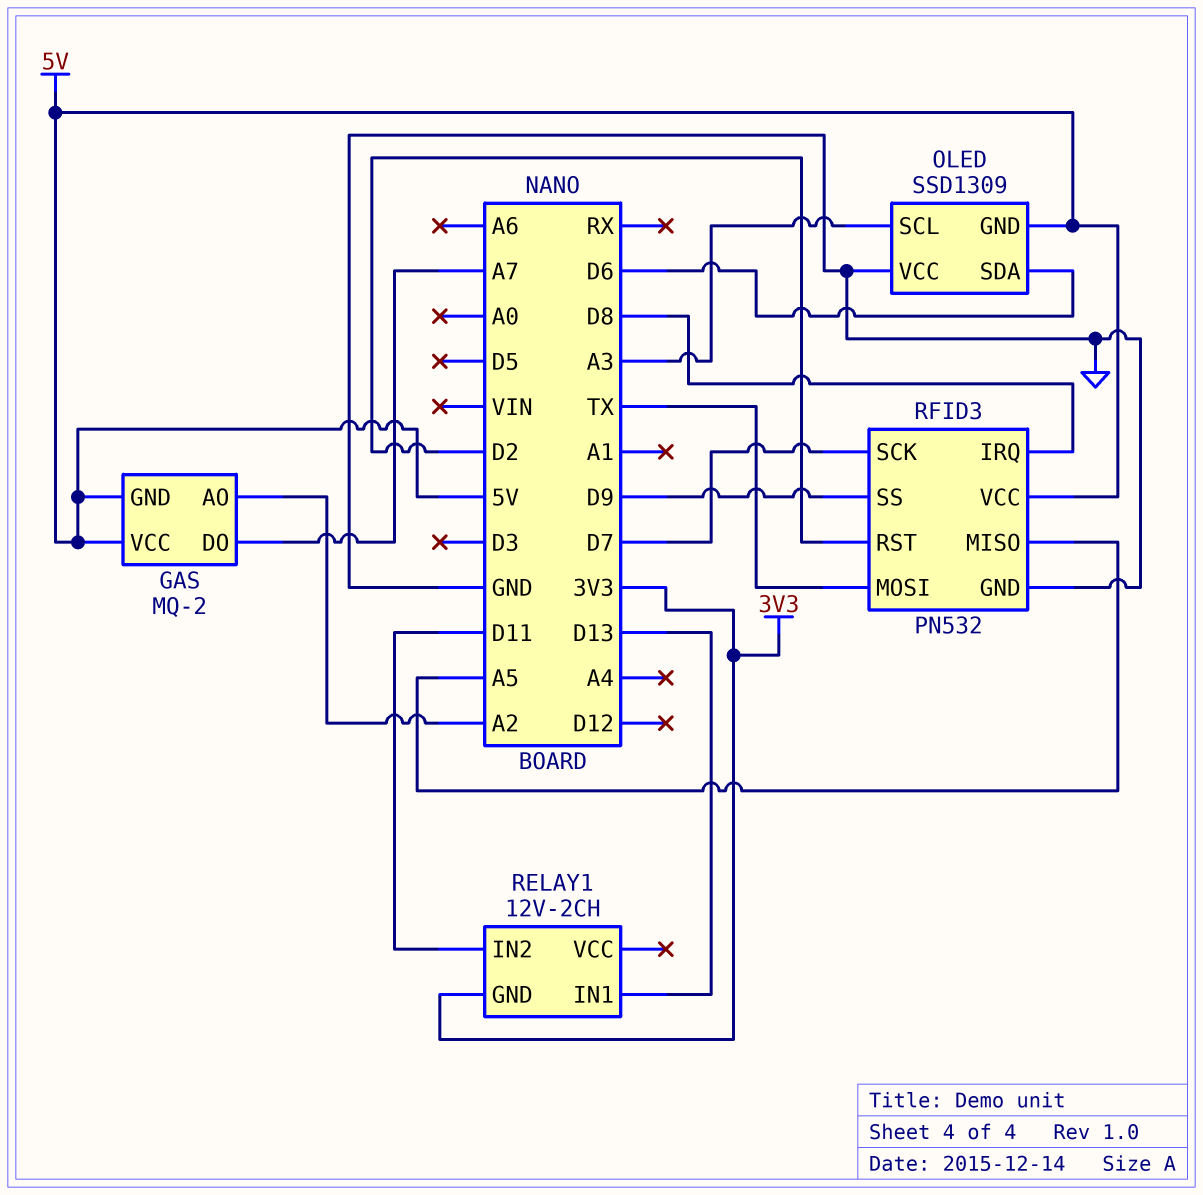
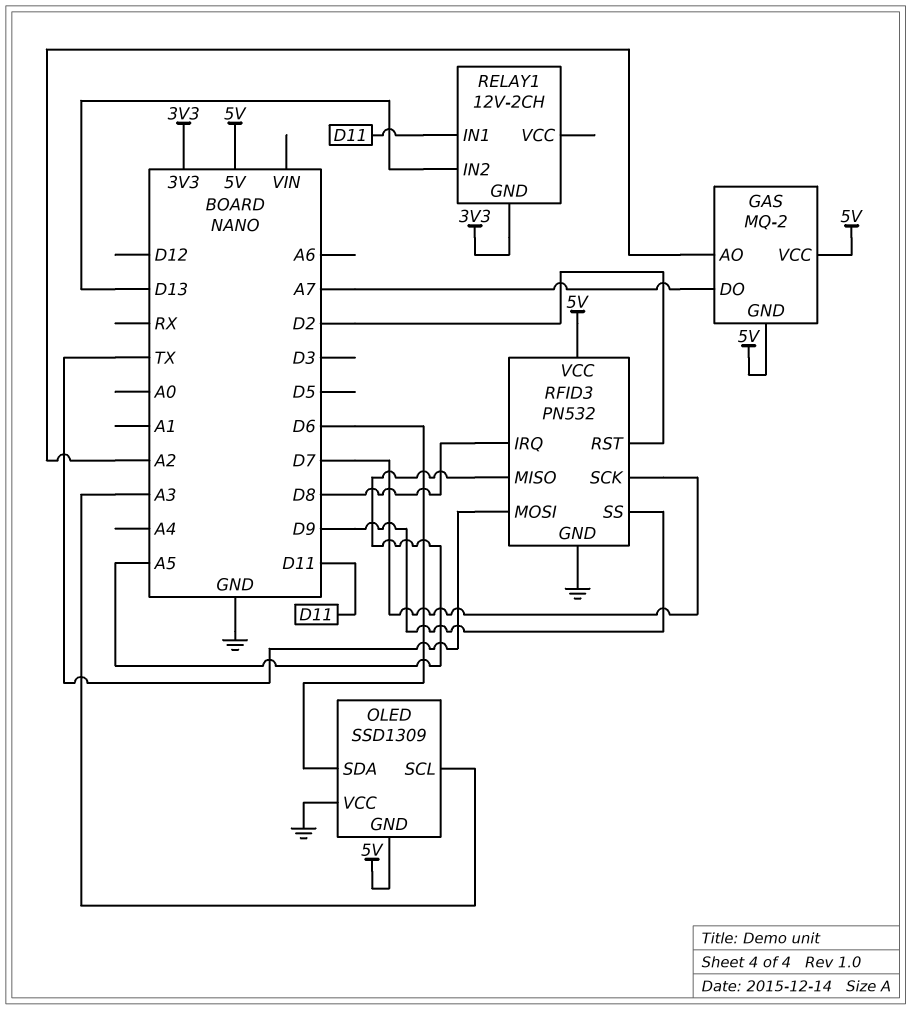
RELAY1 pin IN1: D13 -> D11
RELAY1 pin IN2: D11 -> D13

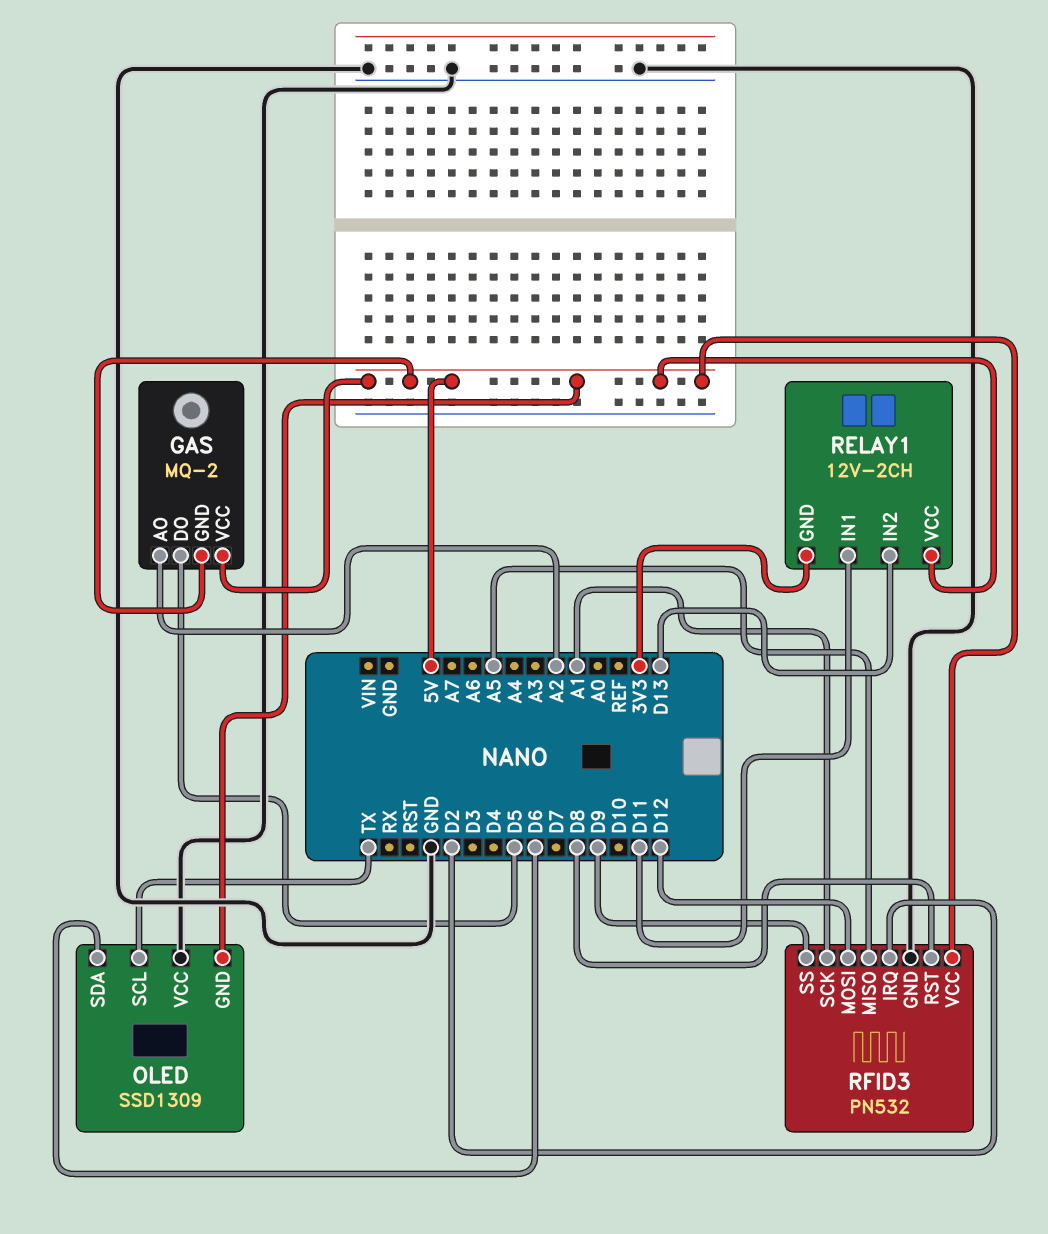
GAS pin DO: A7 -> D5
OLED pin SCL: A3 -> TX
RELAY1 pin VCC: none -> 5V
RFID3 pin IRQ: D8 -> D2
RFID3 pin MOSI: TX -> D12
RFID3 pin RST: D2 -> D8
RFID3 pin SCK: D7 -> A1

